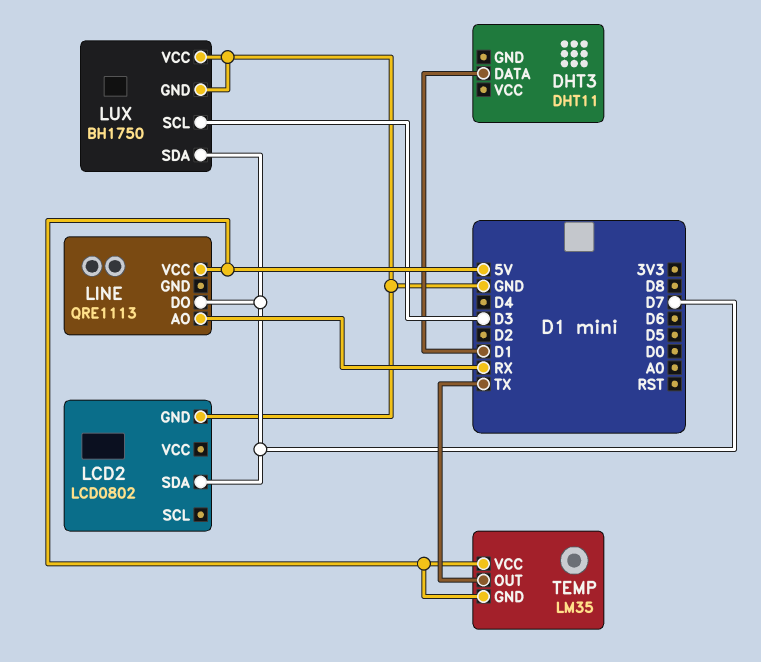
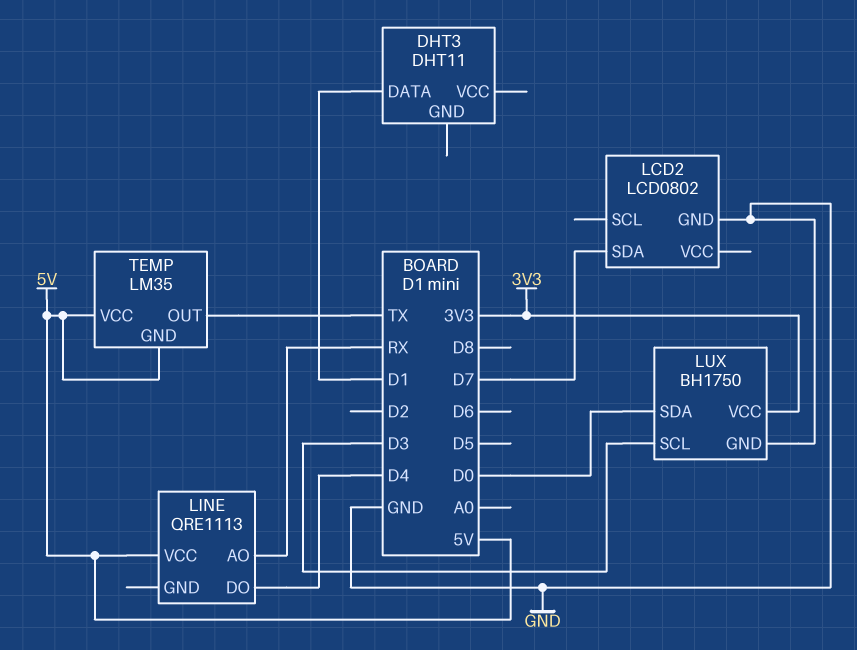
LINE pin DO: D7 -> D4
LUX pin SDA: D7 -> D0
LUX pin VCC: GND -> 3V3

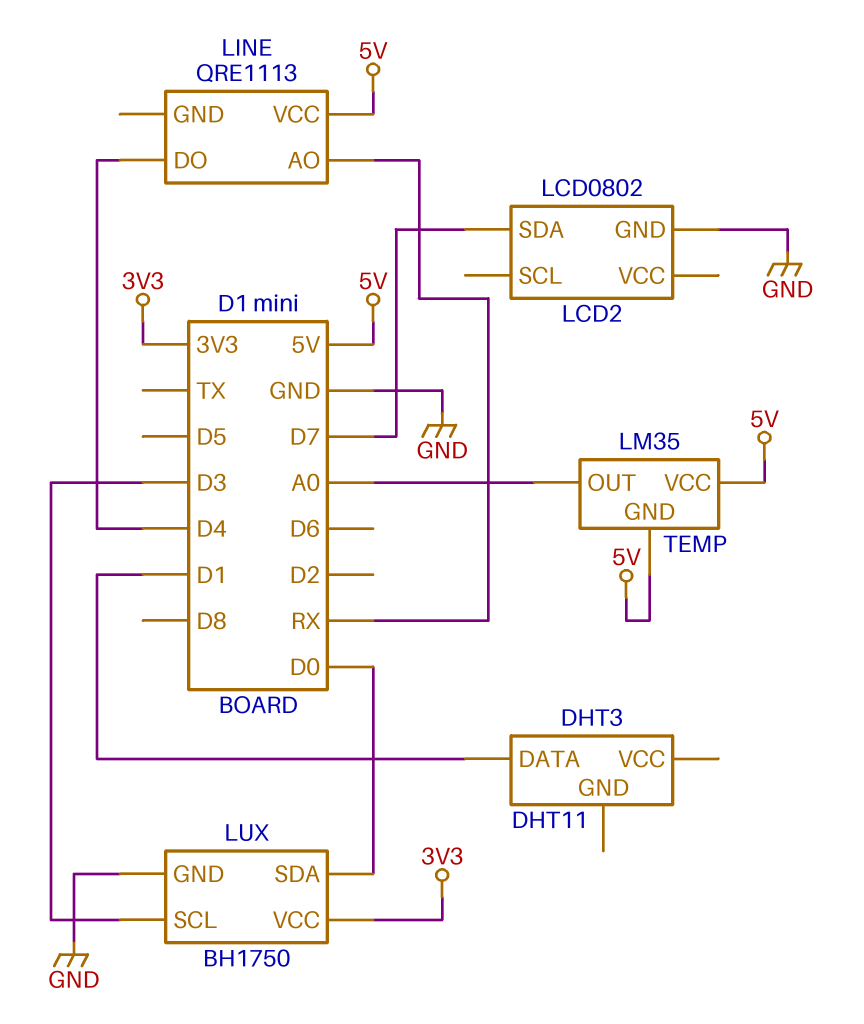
TEMP pin OUT: TX -> A0

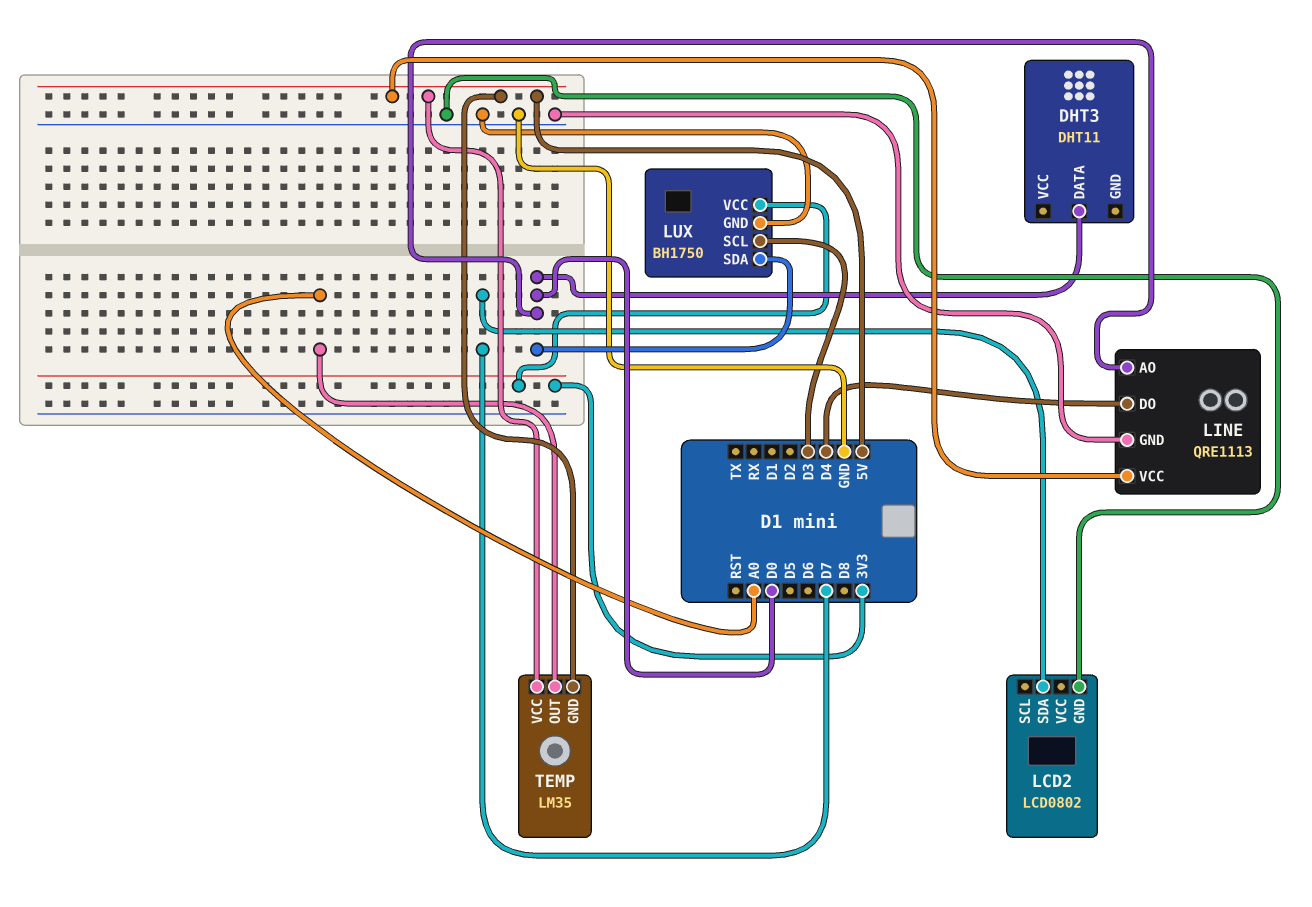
DHT3 pin DATA: D1 -> D0
LINE pin AO: RX -> D0
LINE pin GND: none -> GND

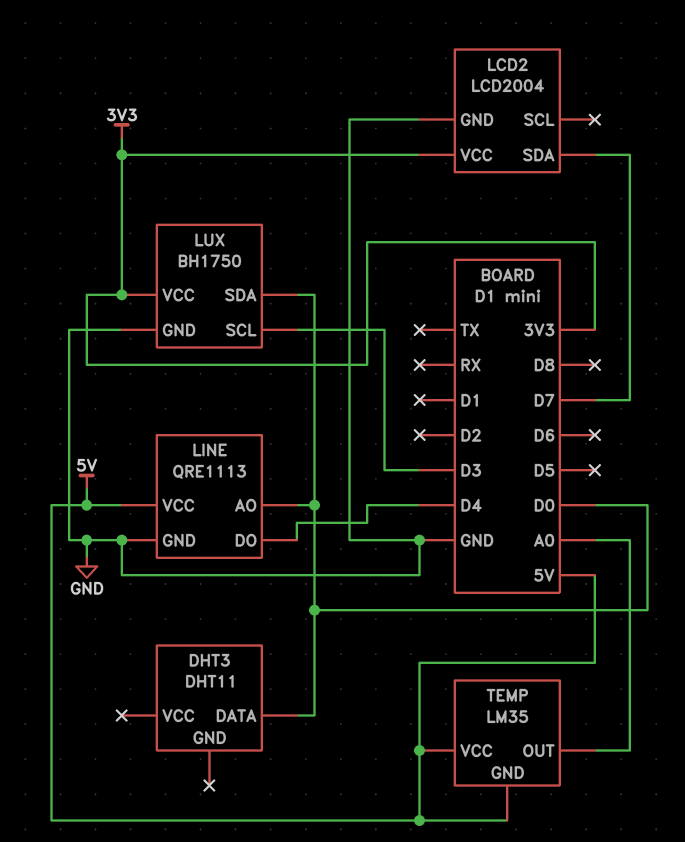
LCD2: LCD0802 -> LCD2004
LCD2 pin VCC: none -> 3V3

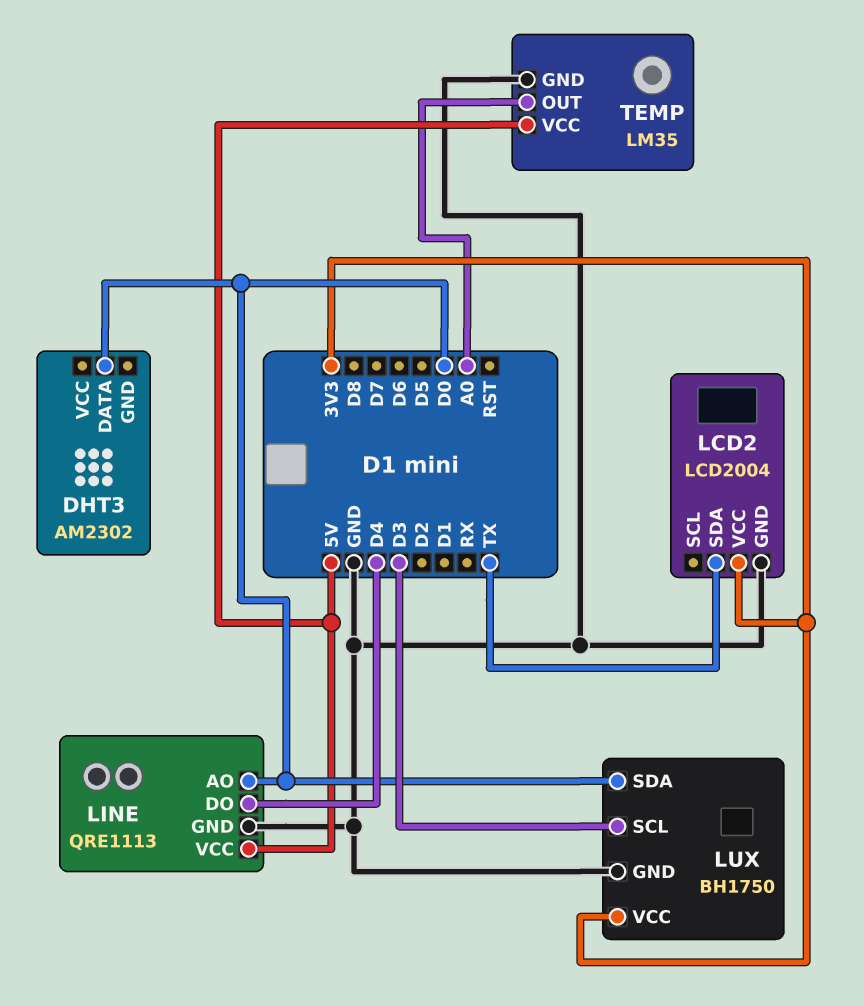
DHT3: DHT11 -> AM2302
LCD2 pin SDA: D7 -> TX
TEMP pin GND: 5V -> GND

